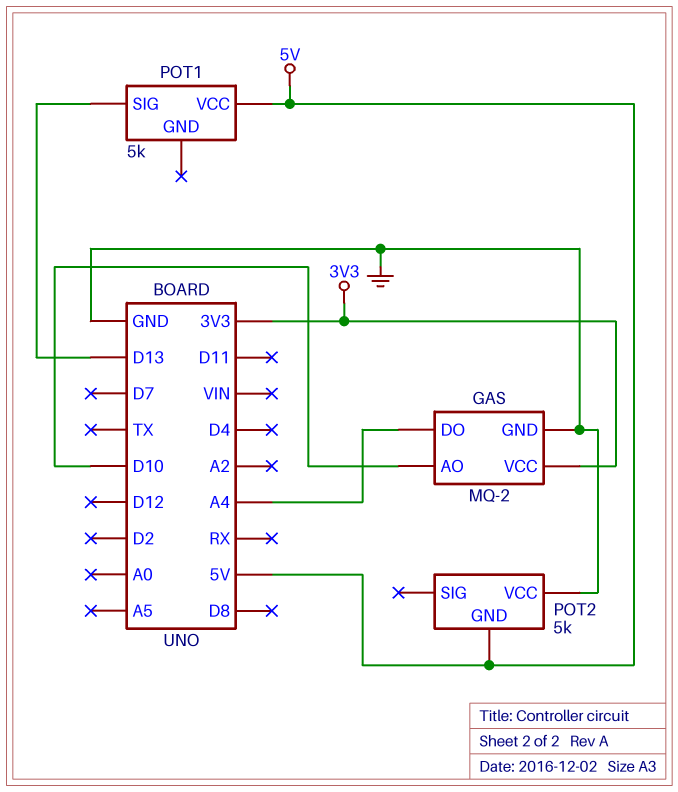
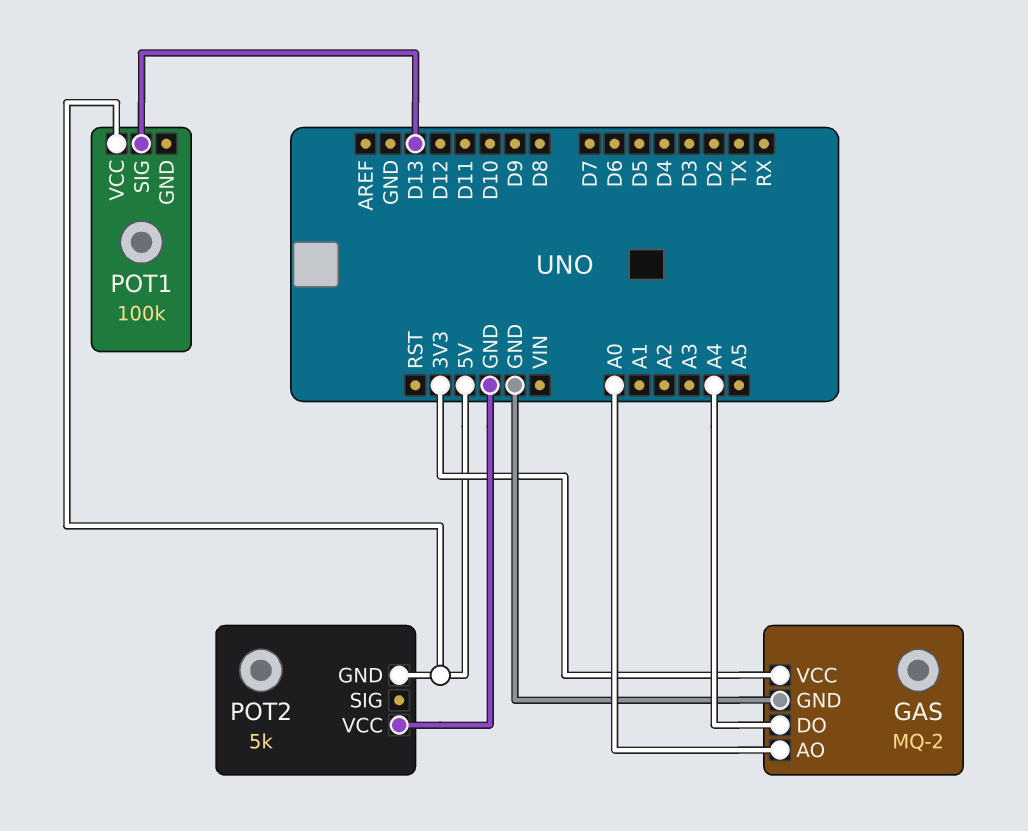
GAS pin AO: D10 -> A0
POT1: 5k -> 100k

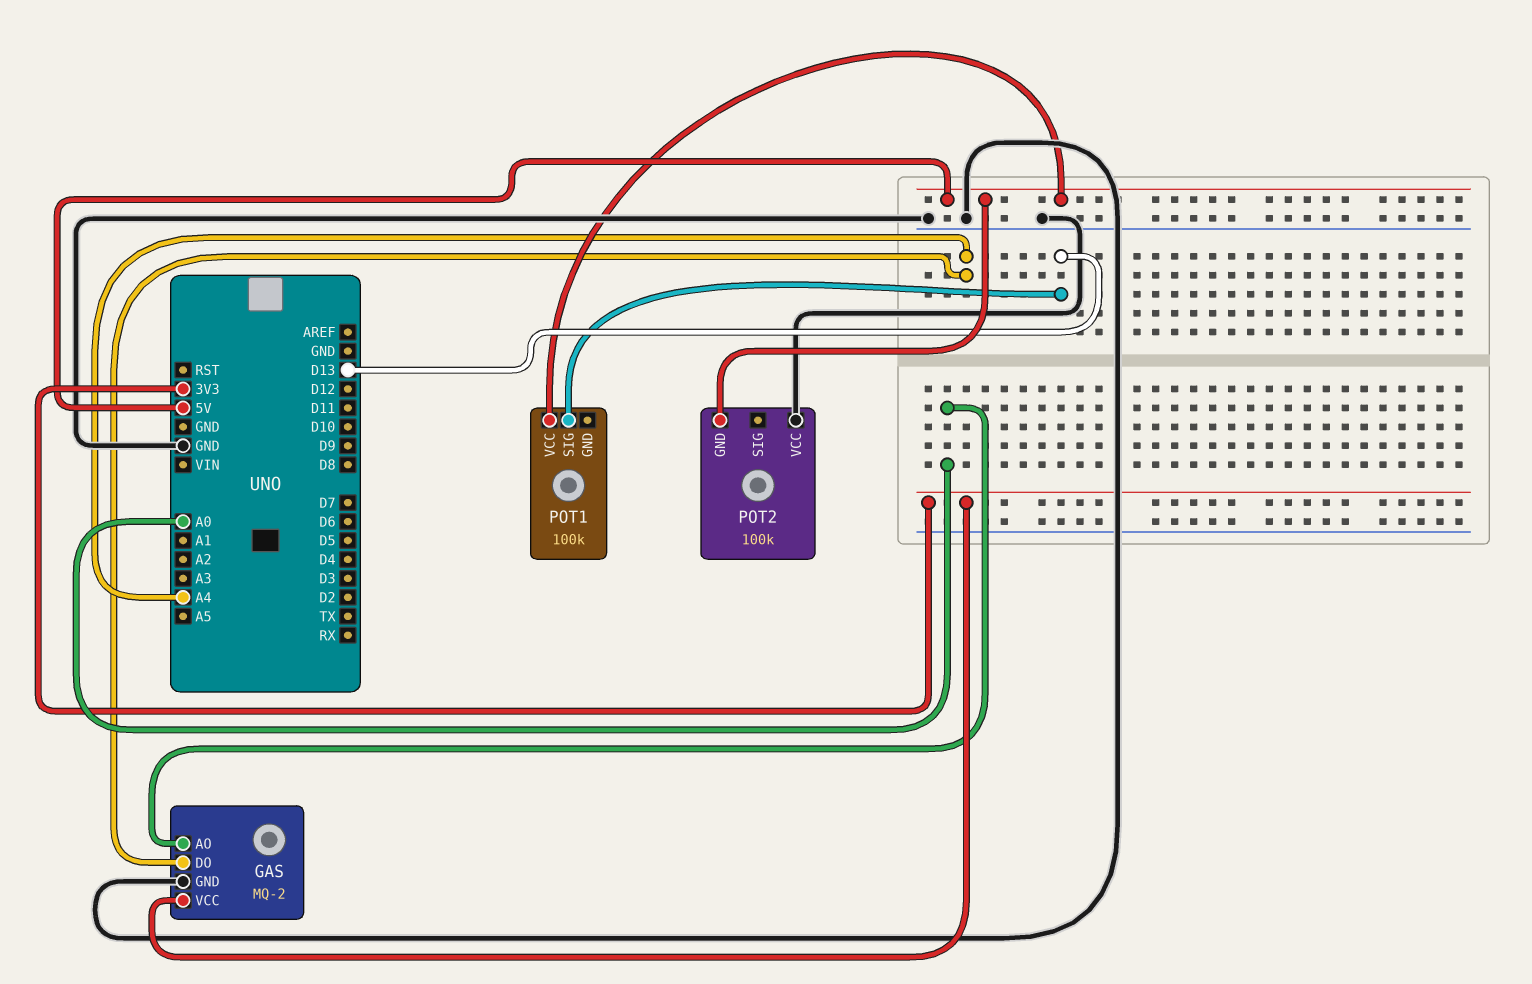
POT2: 5k -> 100k

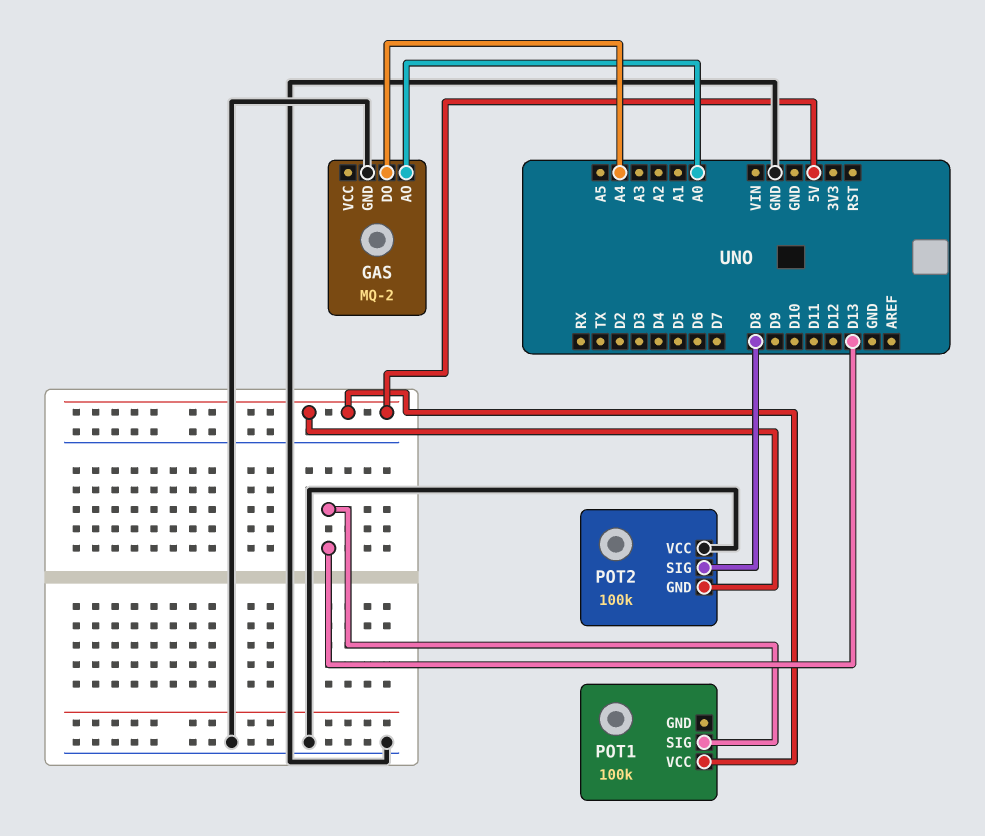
GAS pin VCC: 3V3 -> none
POT2 pin SIG: none -> D8

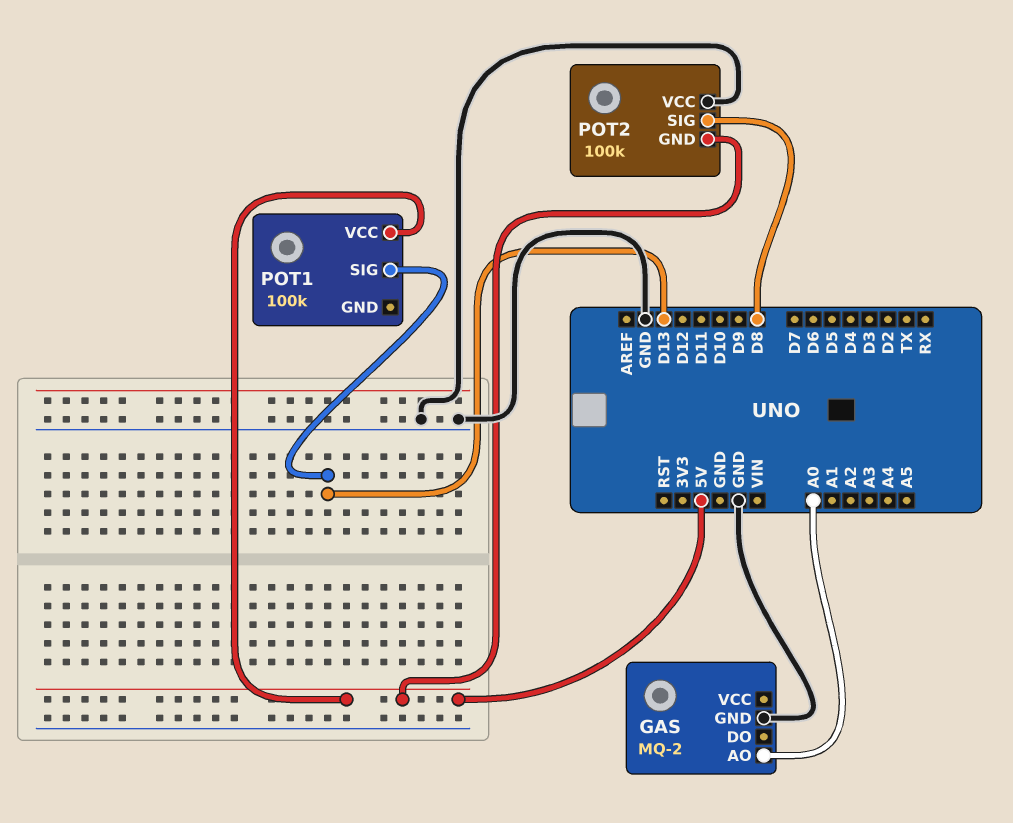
GAS pin DO: A4 -> none

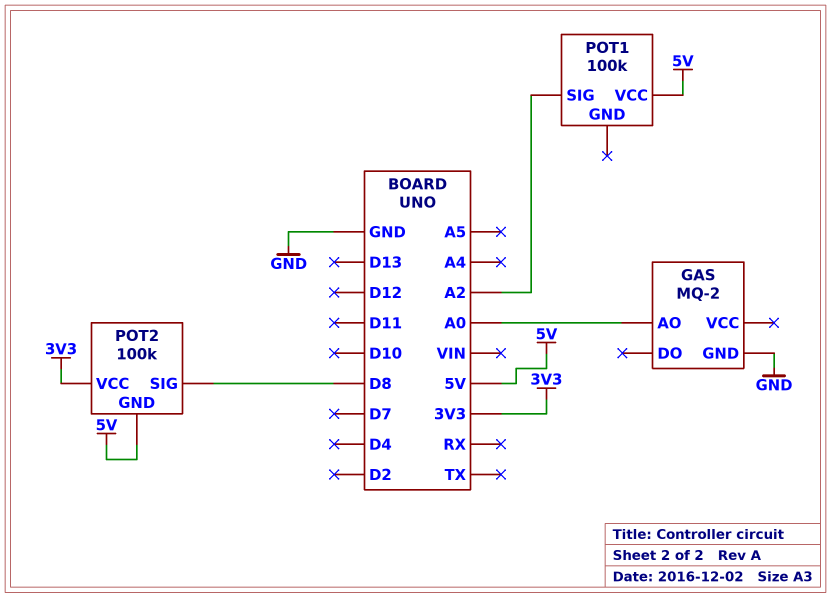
POT1 pin SIG: D13 -> A2
POT2 pin VCC: GND -> 3V3

